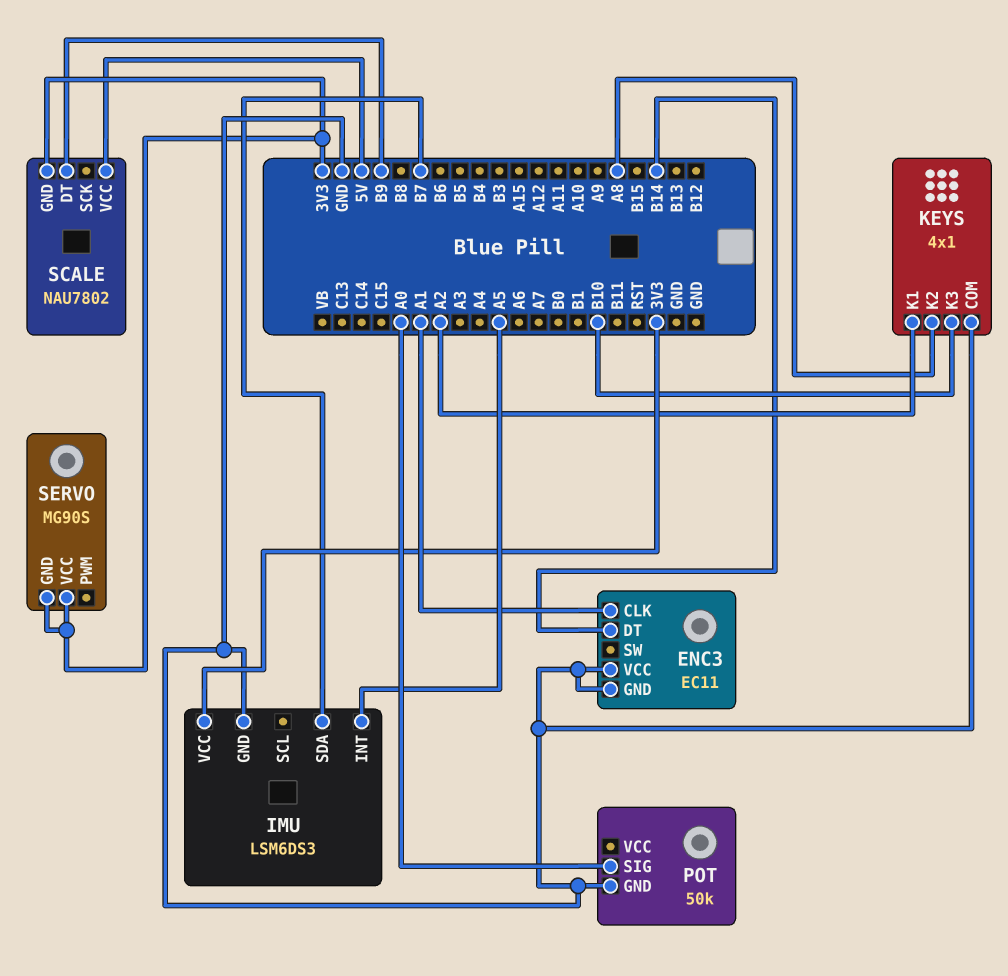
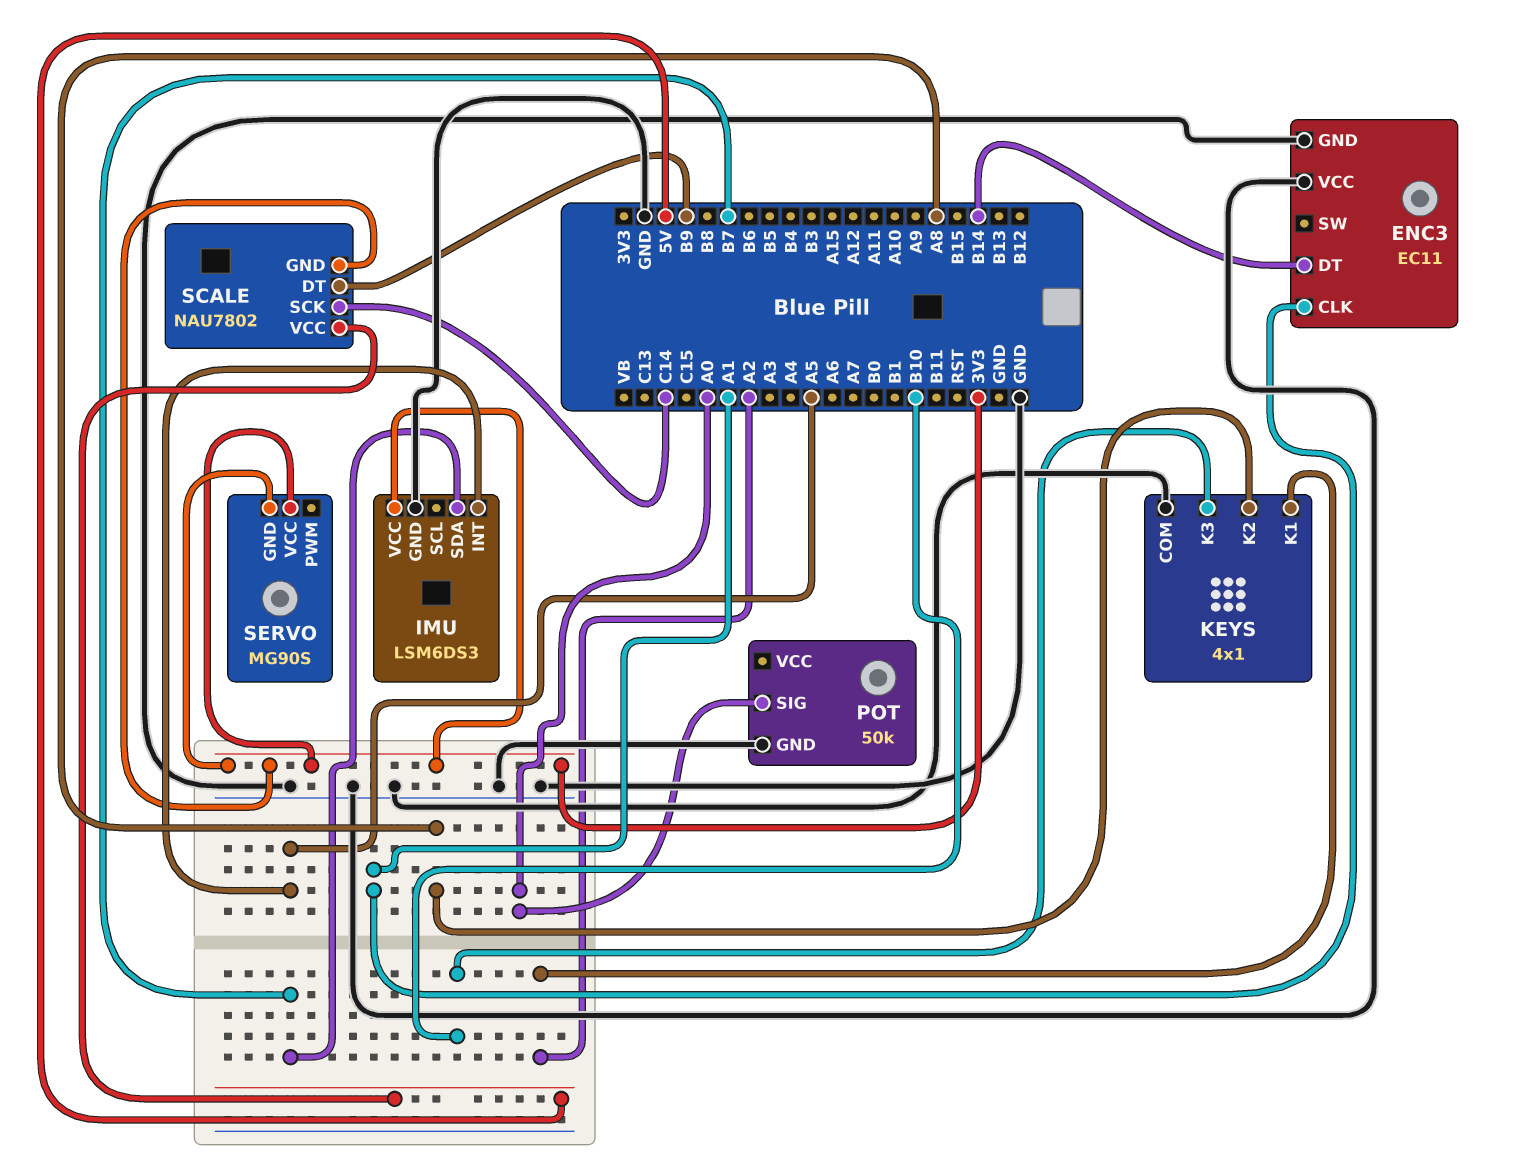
SCALE pin SCK: none -> C14

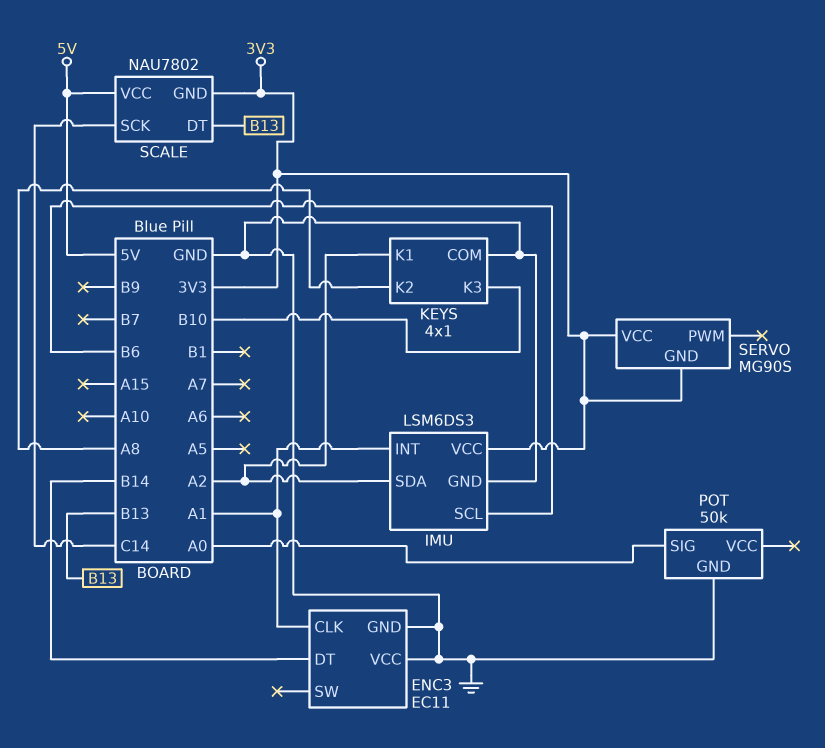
IMU pin INT: A5 -> A1
IMU pin SCL: none -> B6
IMU pin SDA: B7 -> A2
SCALE pin DT: B9 -> B13

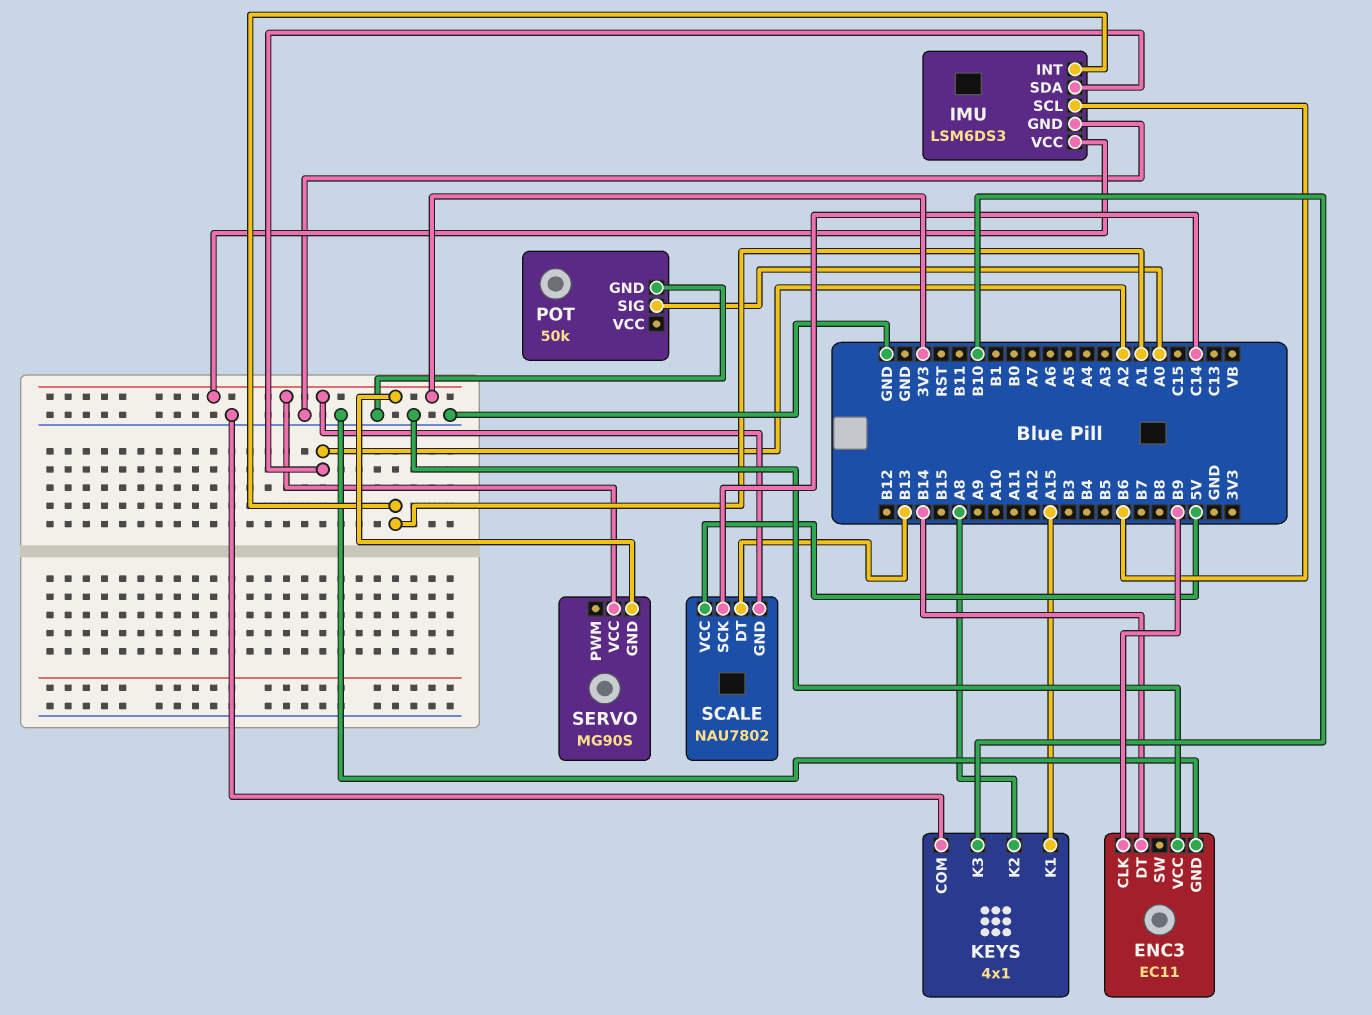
ENC3 pin CLK: A1 -> B9
KEYS pin K1: A2 -> A15

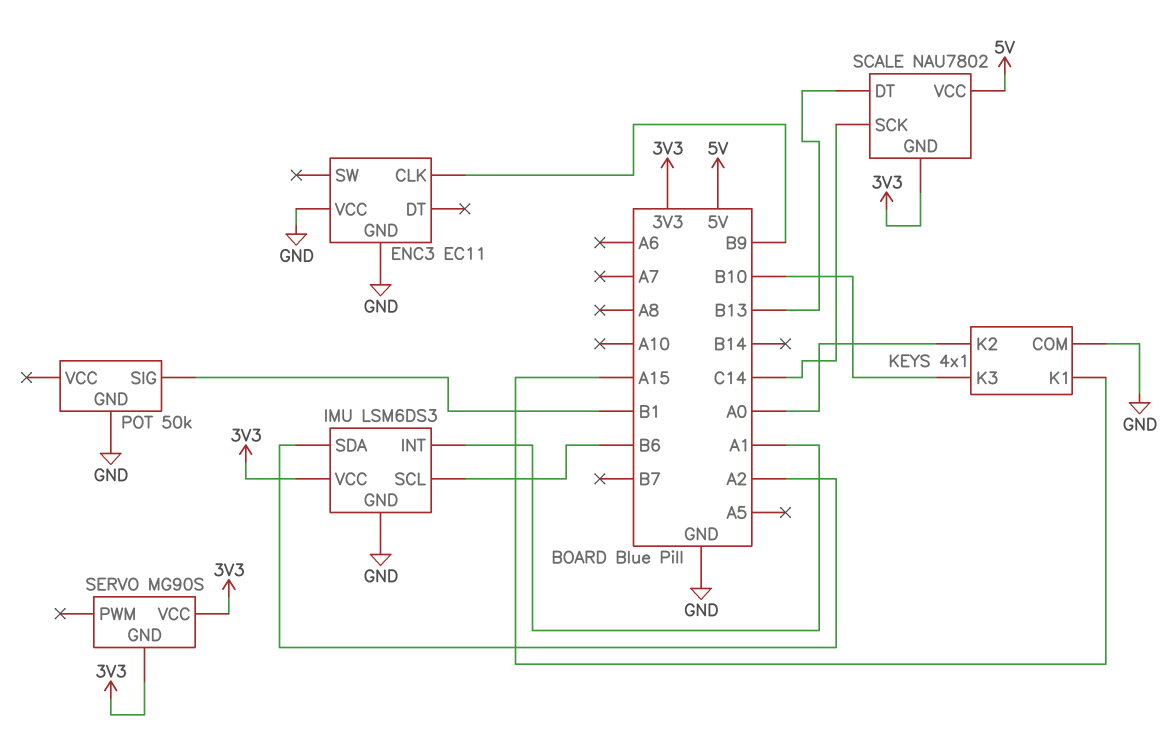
ENC3 pin DT: B14 -> none
KEYS pin K2: A8 -> A0
POT pin SIG: A0 -> B1

